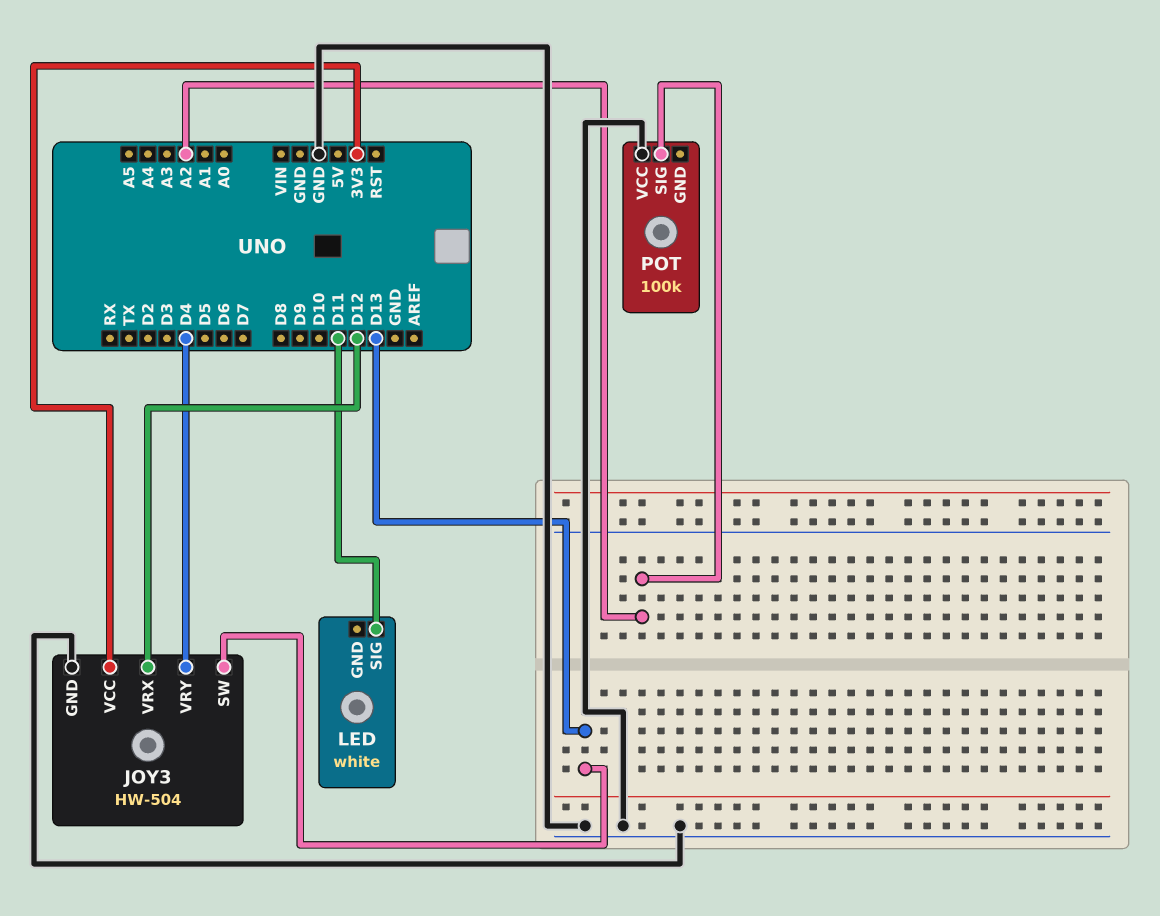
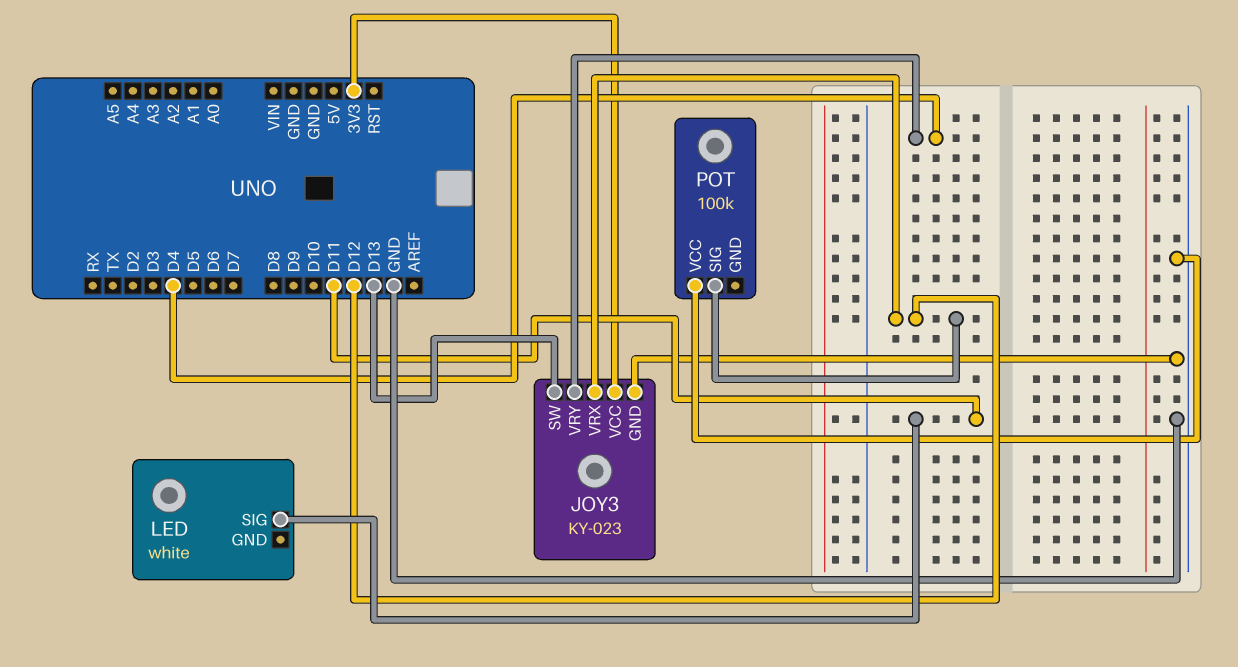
JOY3: HW-504 -> KY-023
POT pin SIG: A2 -> D12

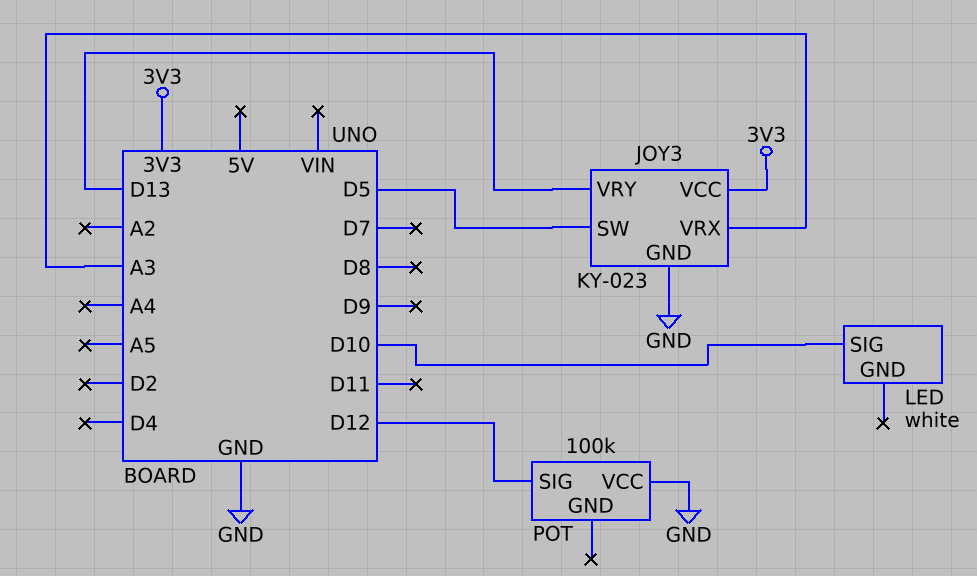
JOY3 pin SW: D13 -> D5
JOY3 pin VRX: D12 -> A3
JOY3 pin VRY: D4 -> D13
LED pin SIG: D11 -> D10

